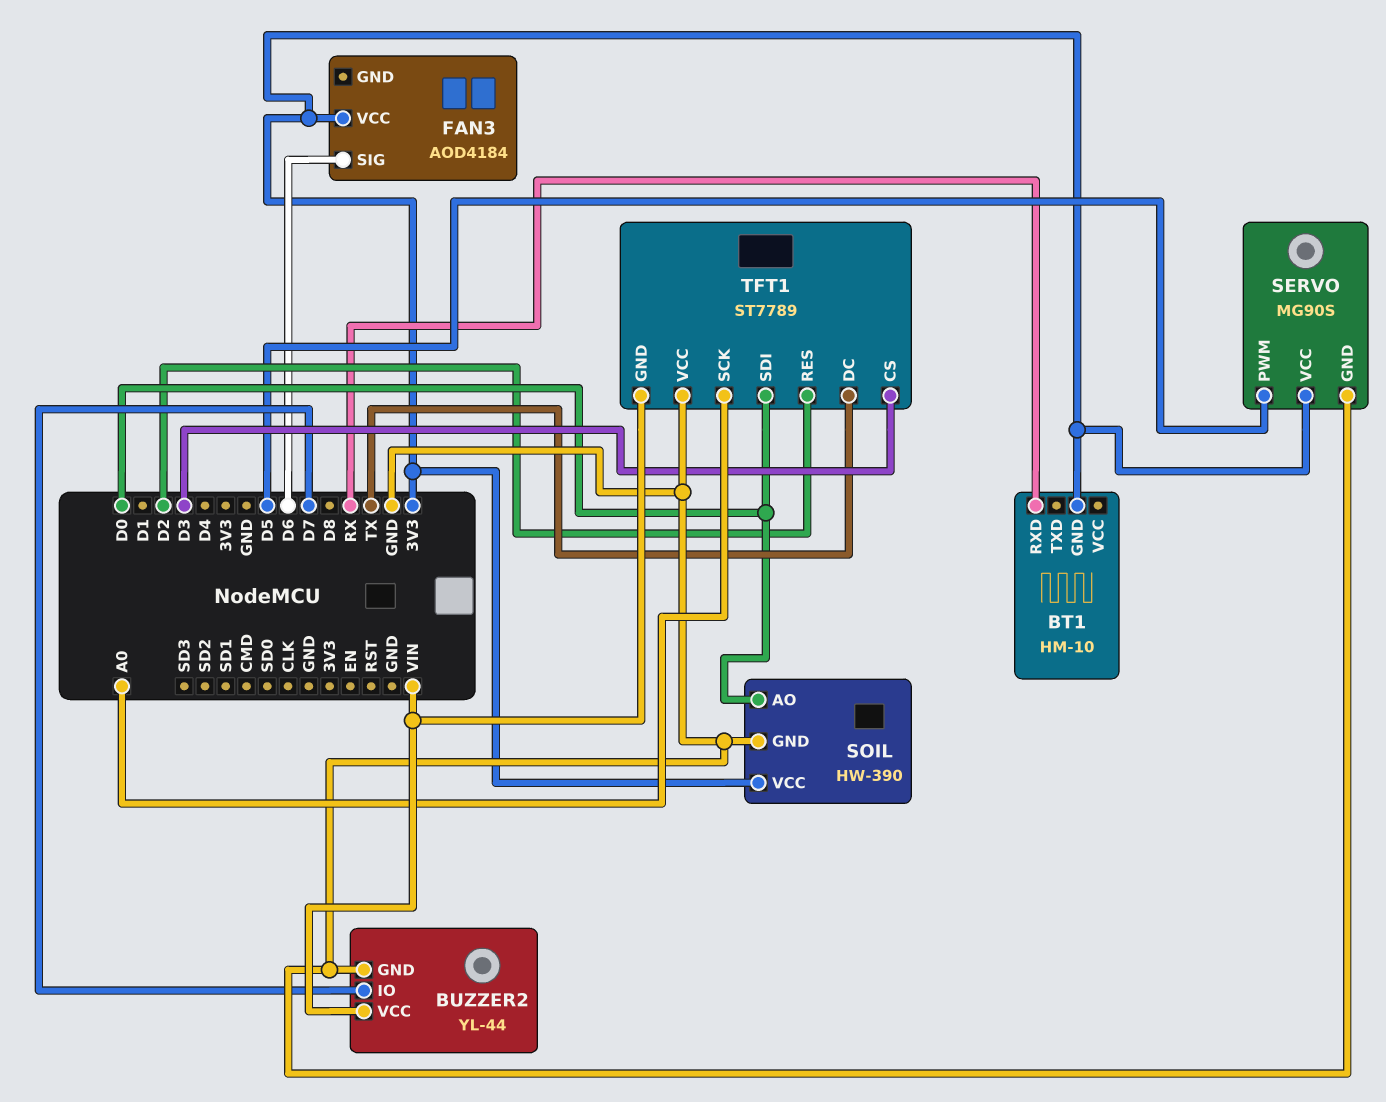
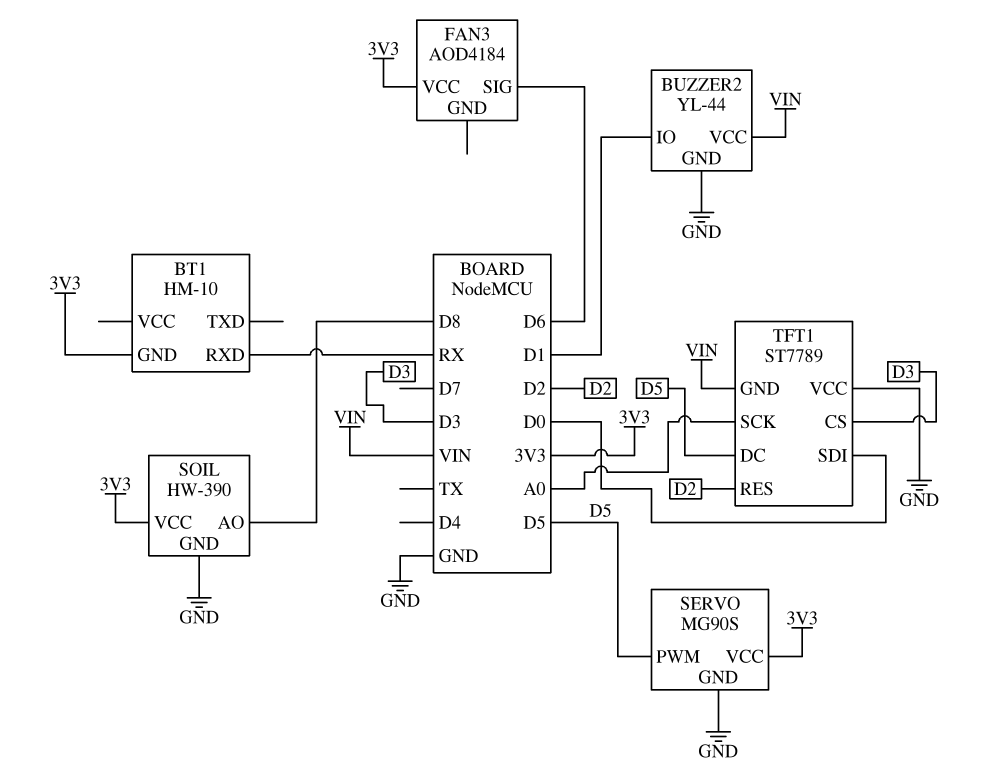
BUZZER2 pin IO: D7 -> D1
SOIL pin AO: D0 -> D8
TFT1 pin DC: TX -> D5

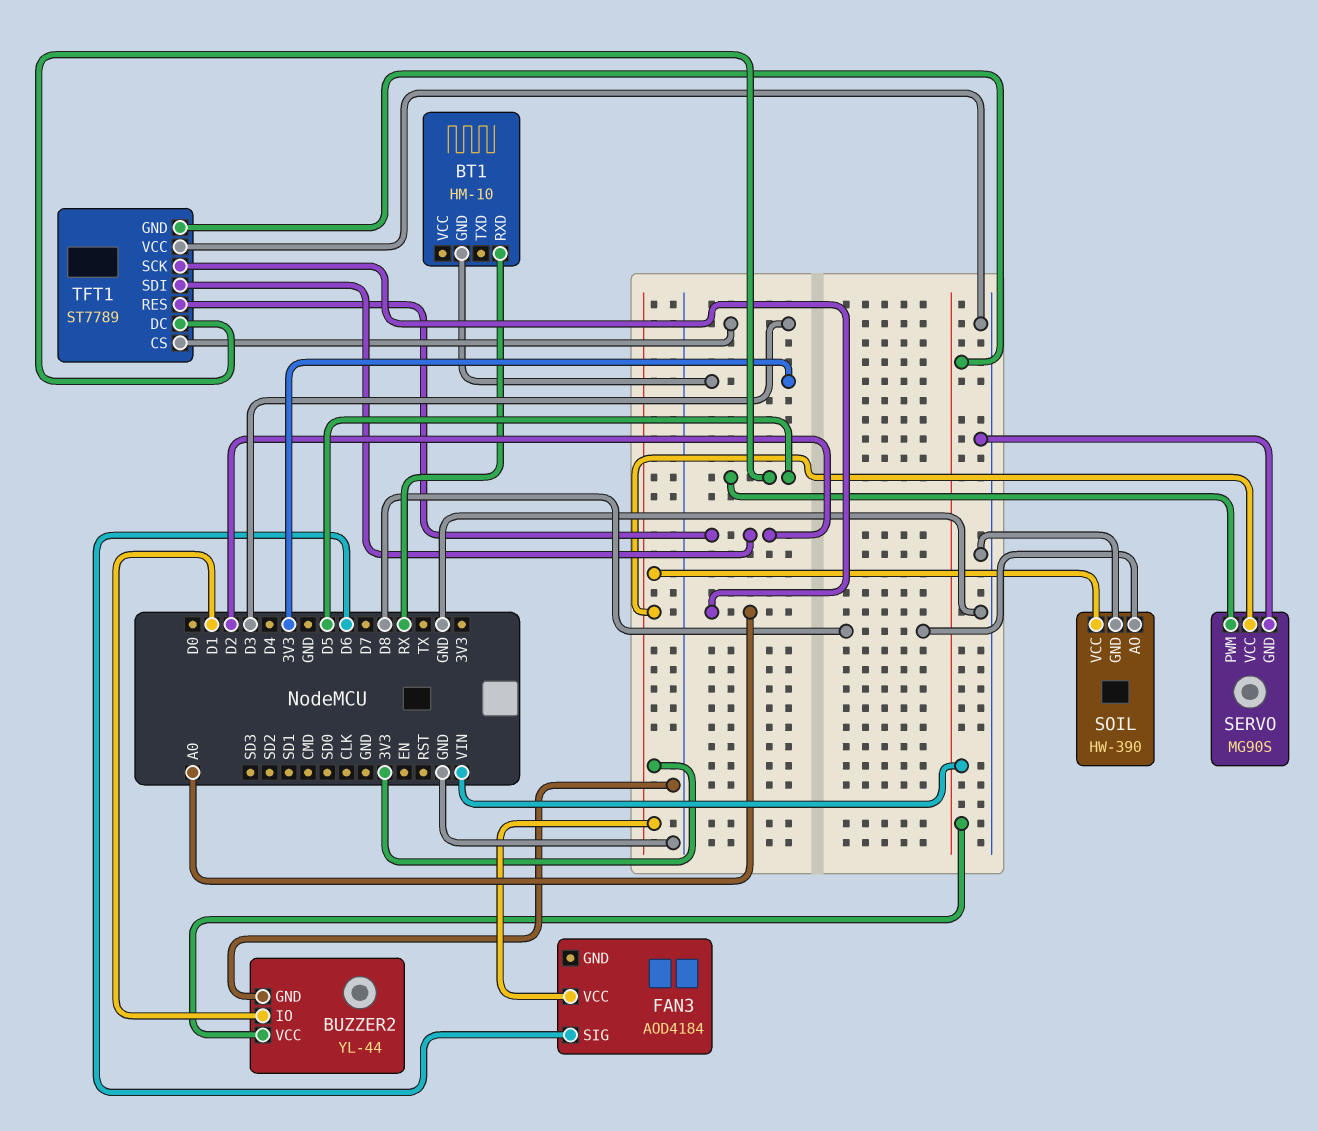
TFT1 pin SDI: D0 -> D2

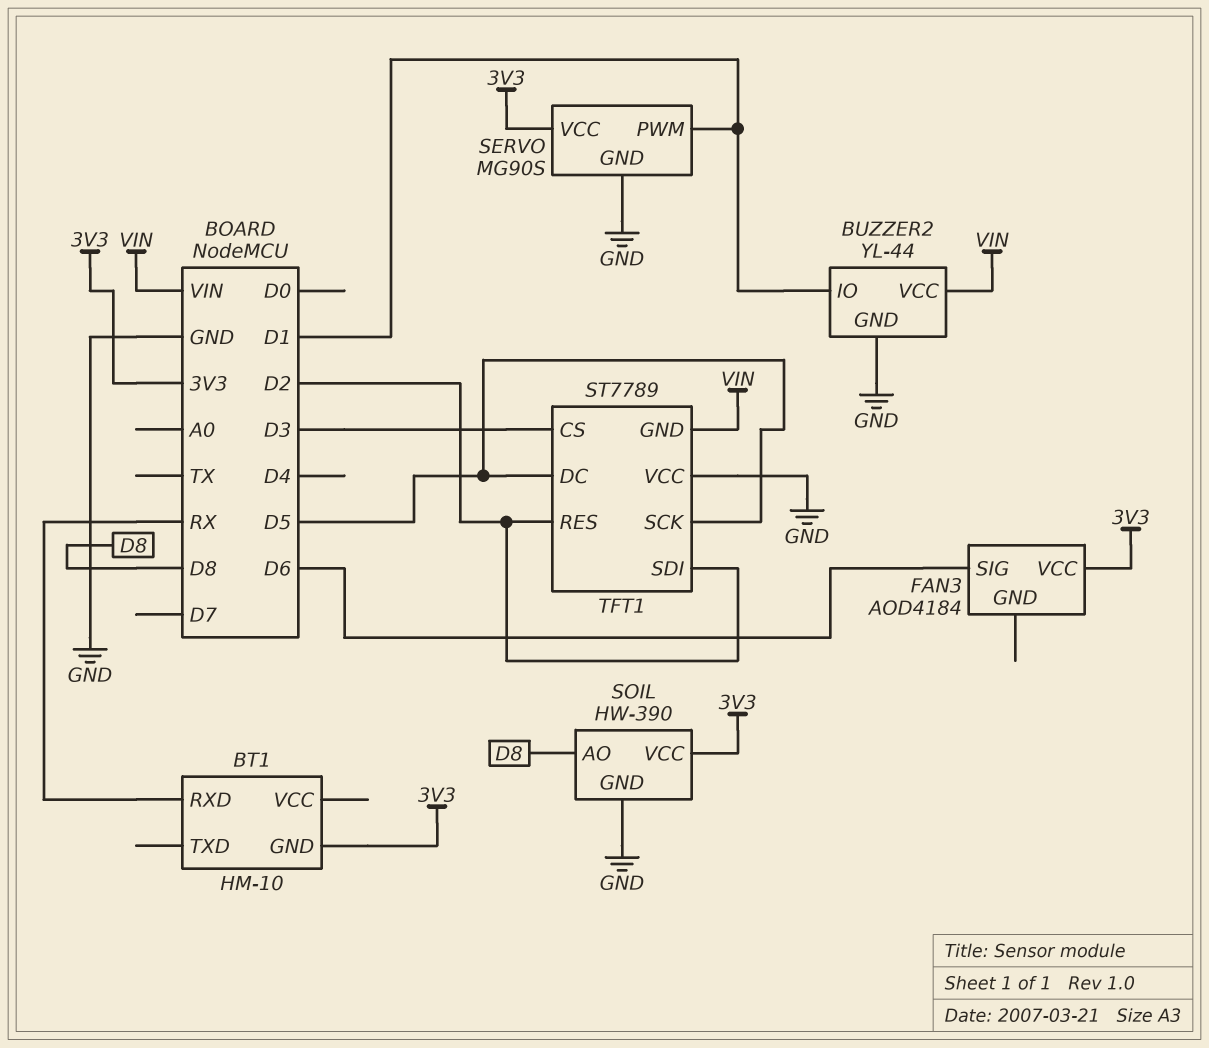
SERVO pin PWM: D5 -> D1
TFT1 pin SCK: A0 -> D5

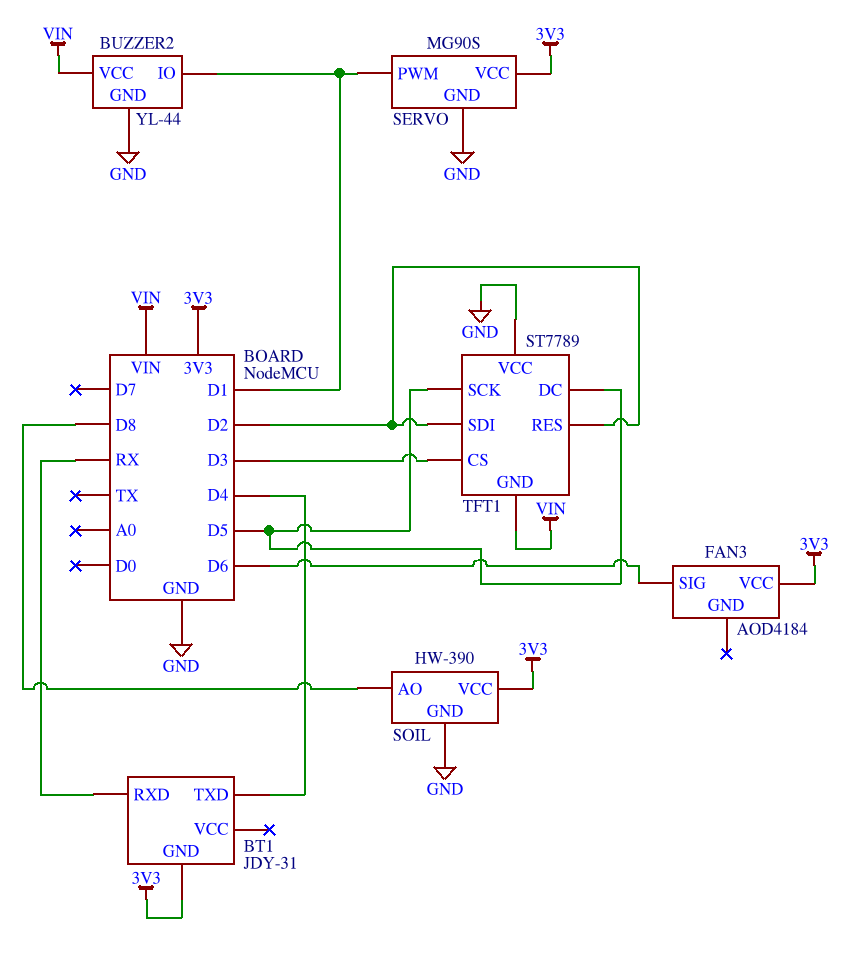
BT1: HM-10 -> JDY-31
BT1 pin TXD: none -> D4

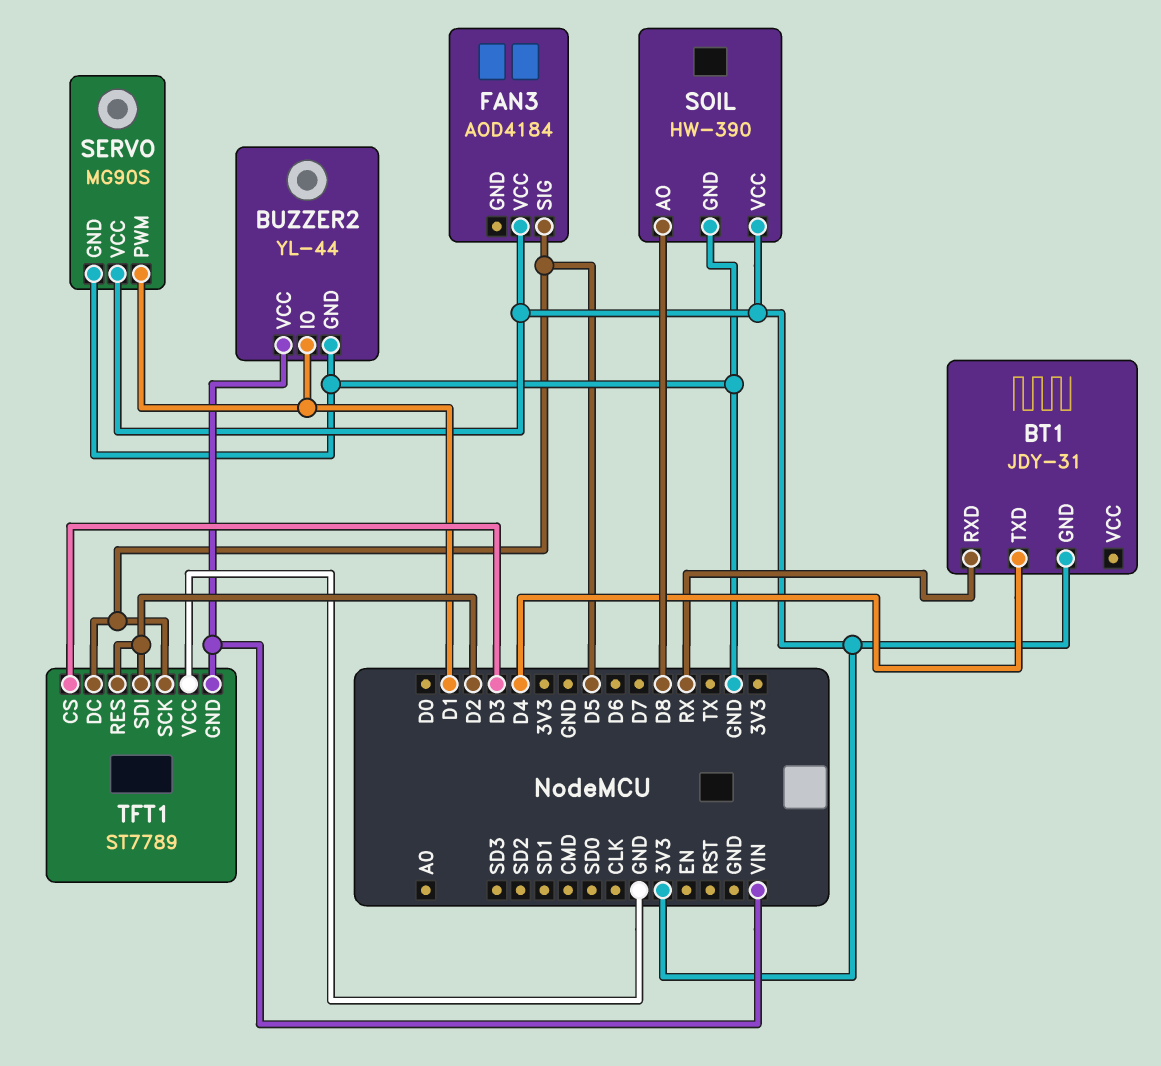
FAN3 pin SIG: D6 -> D5

